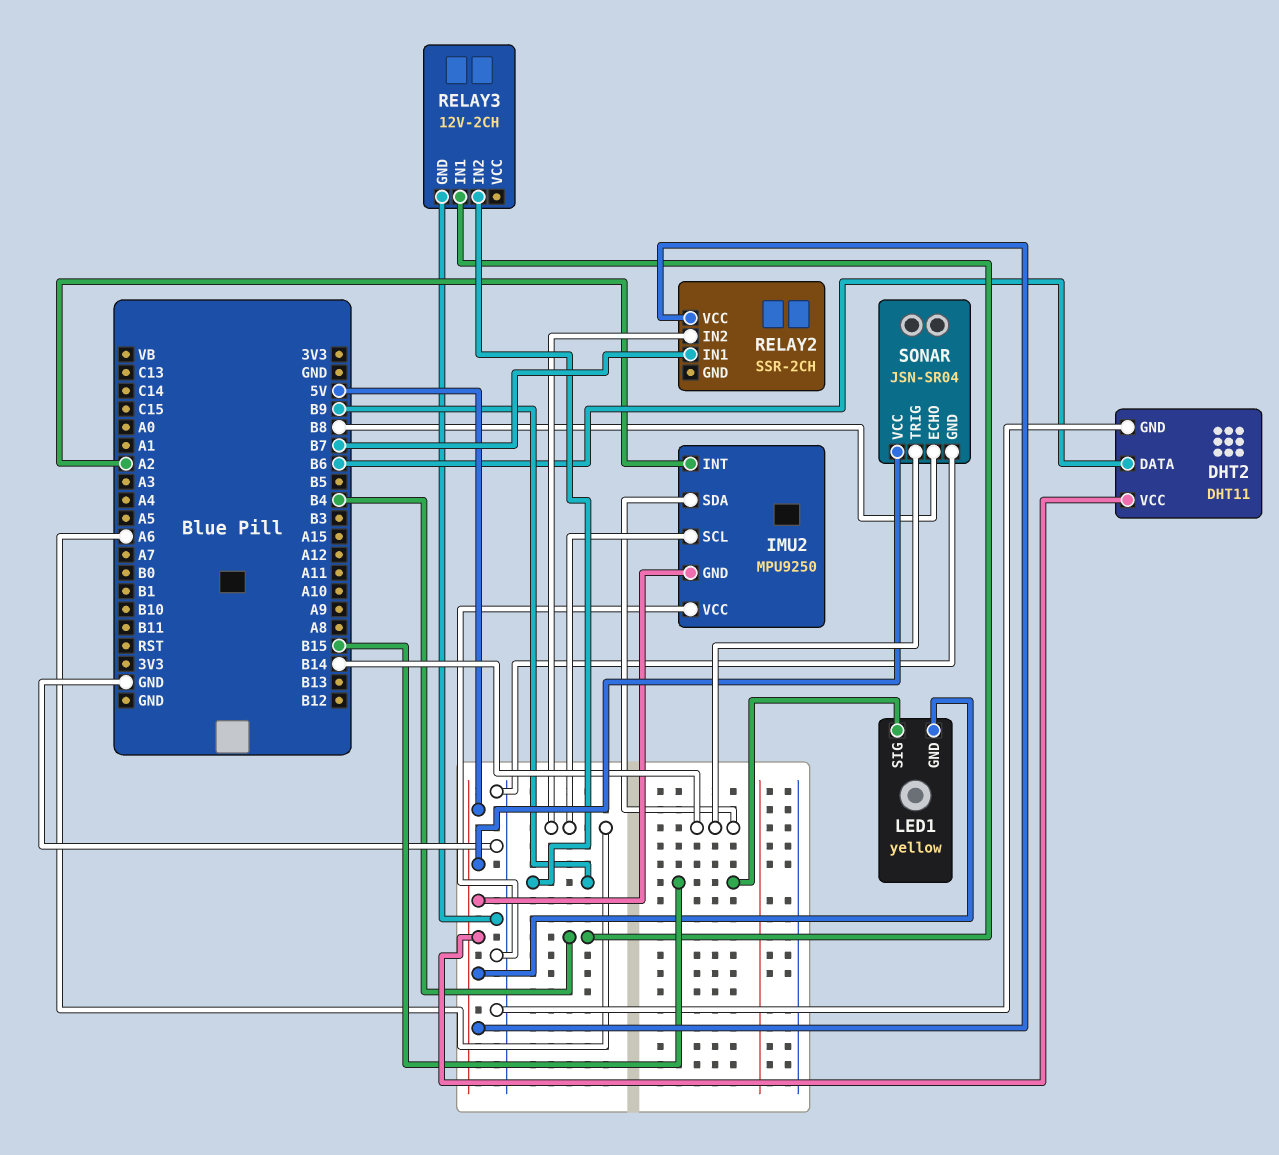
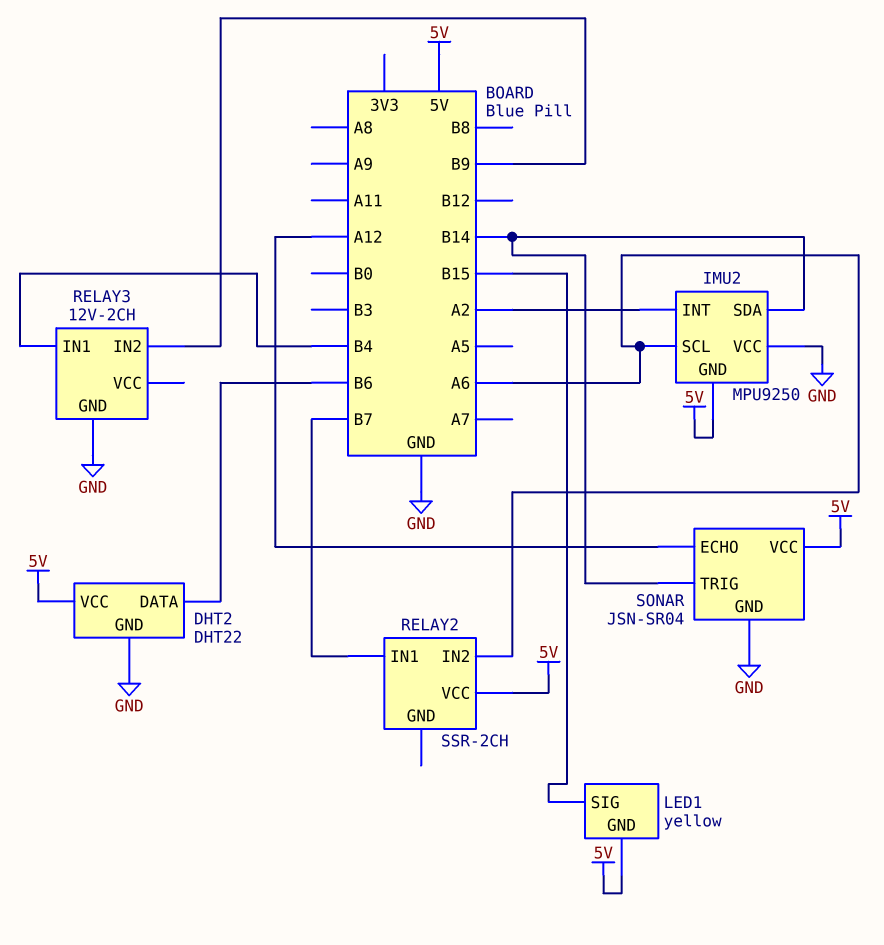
DHT2: DHT11 -> DHT22
SONAR pin ECHO: B8 -> A12

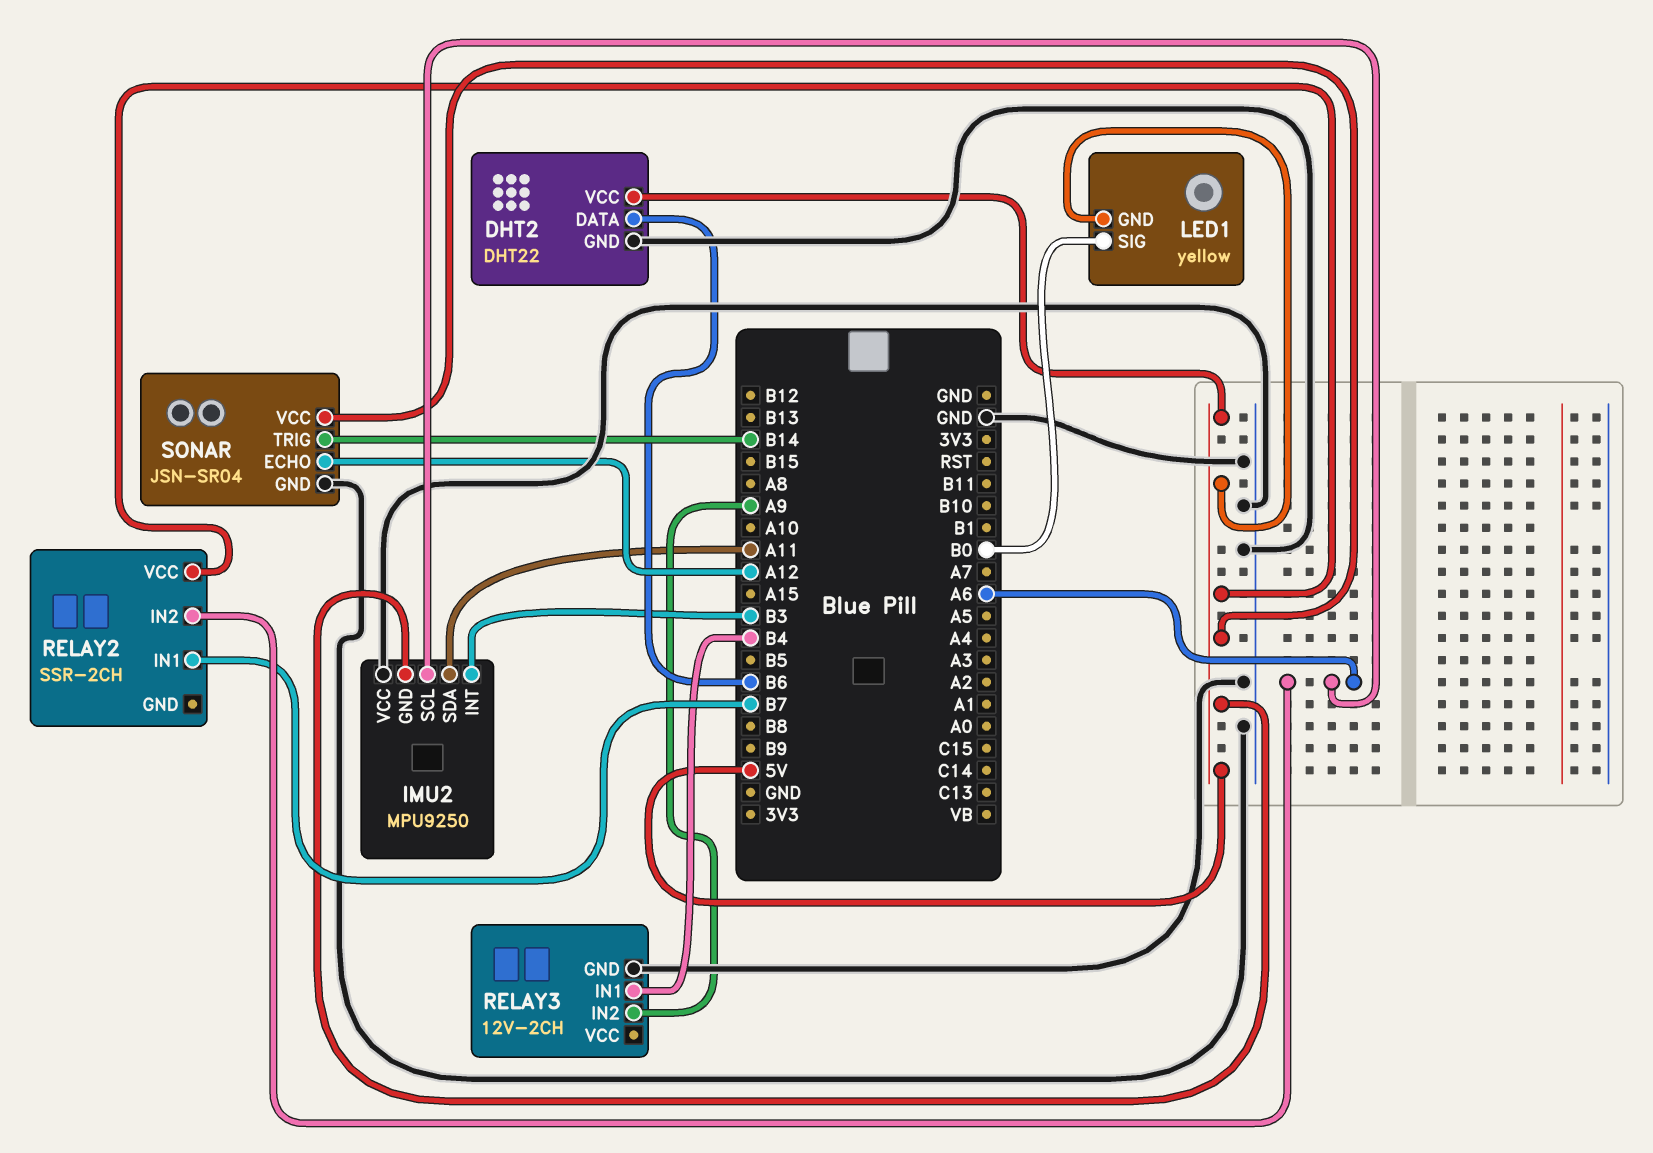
IMU2 pin INT: A2 -> B3
IMU2 pin SDA: B14 -> A11
LED1 pin SIG: B15 -> B0
RELAY3 pin IN2: B9 -> A9

